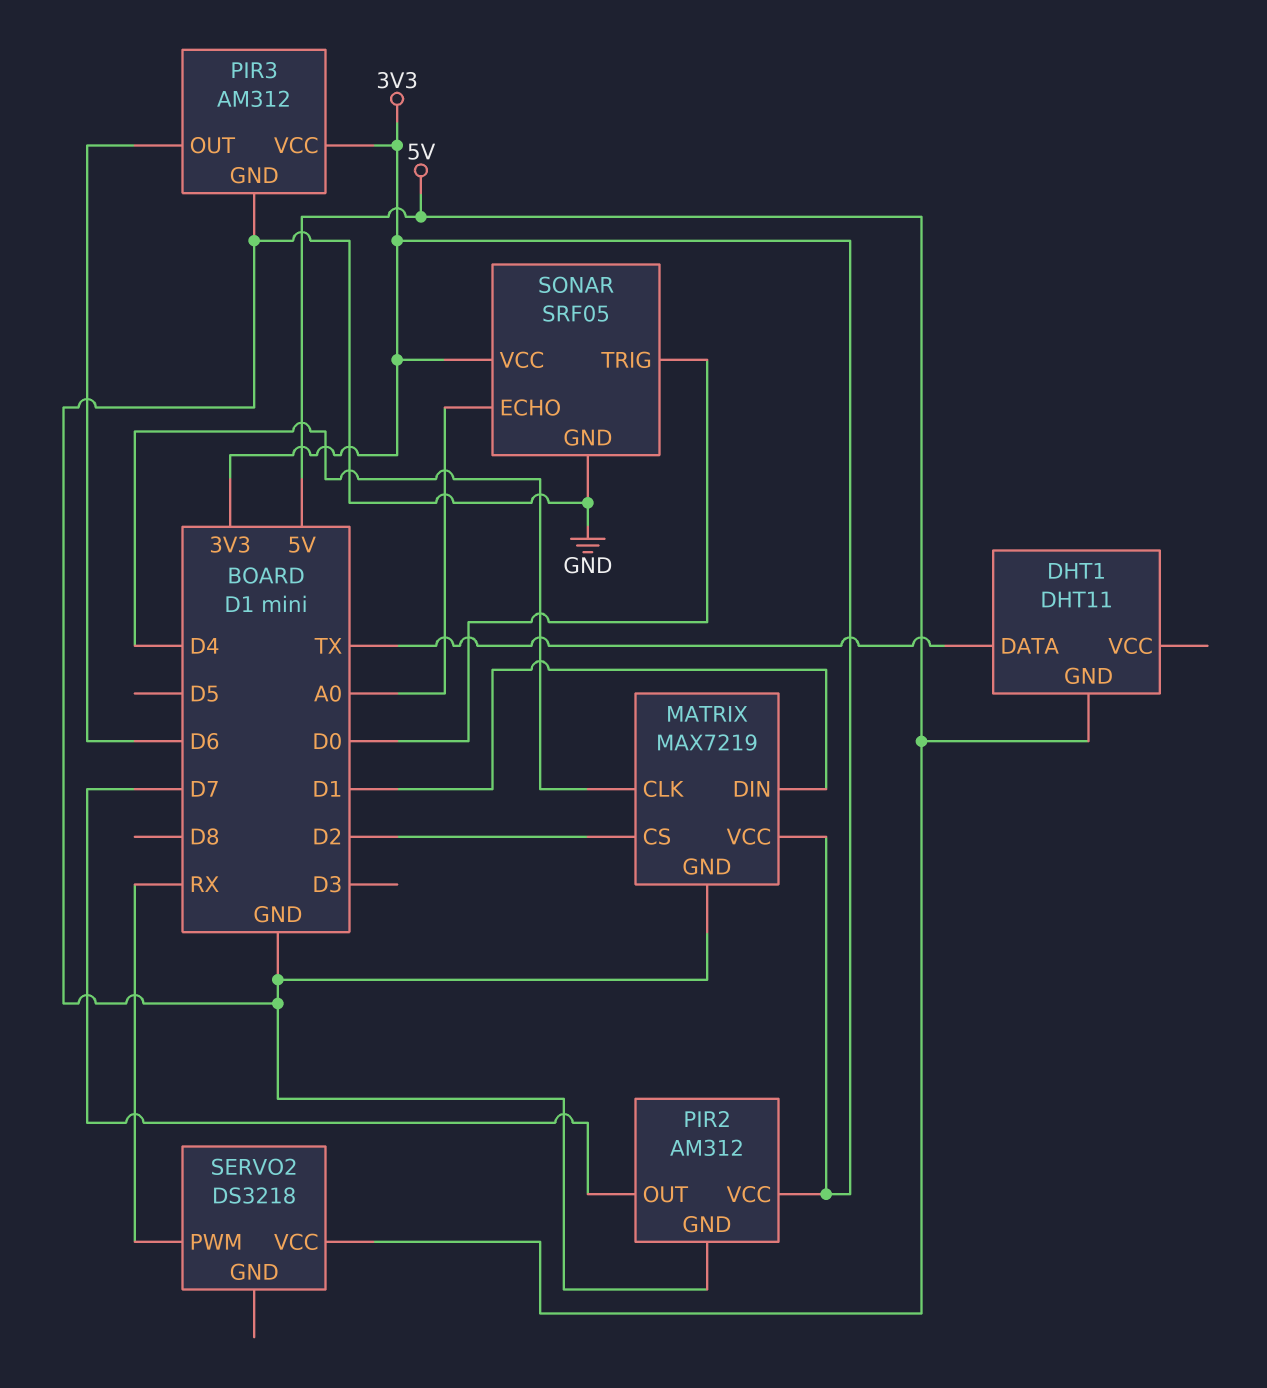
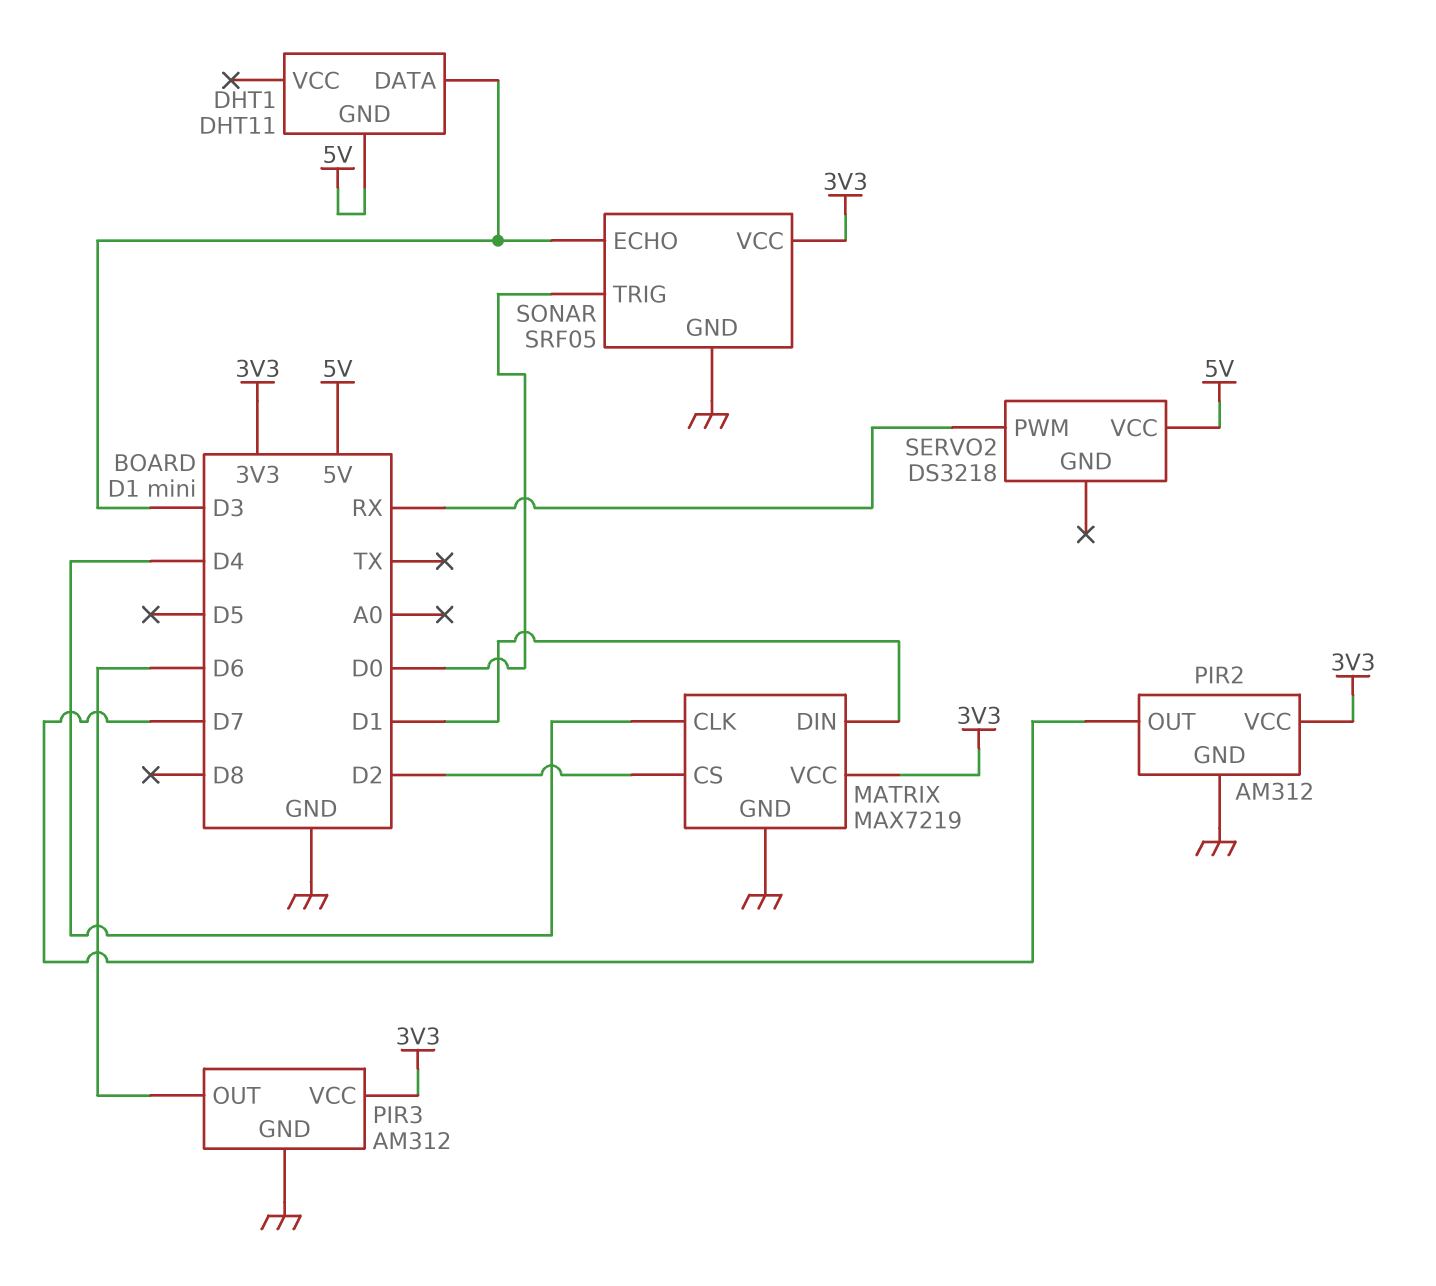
DHT1 pin DATA: TX -> D3
SONAR pin ECHO: A0 -> D3

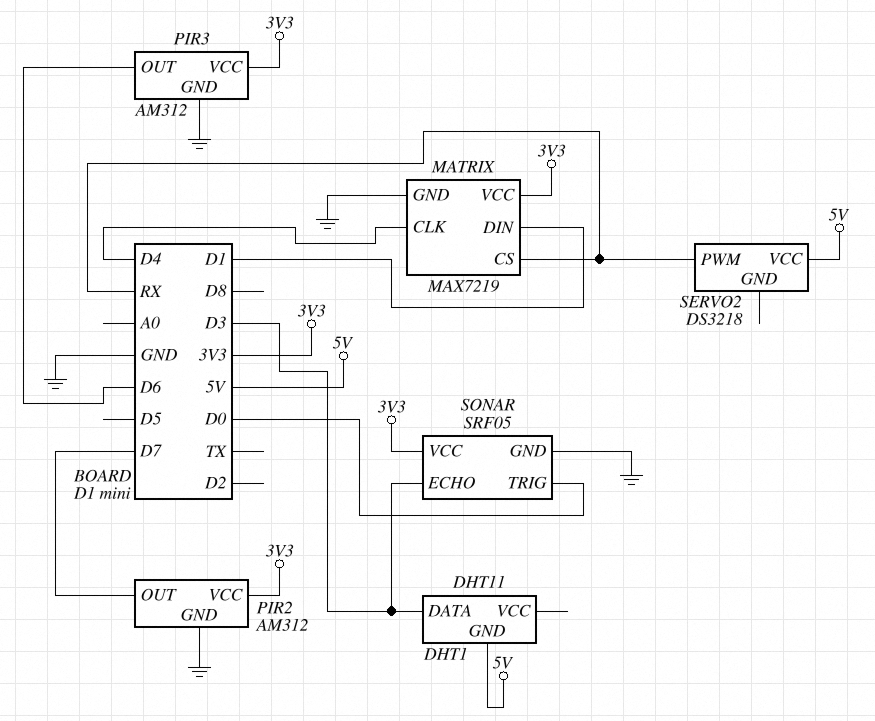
MATRIX pin CS: D2 -> RX

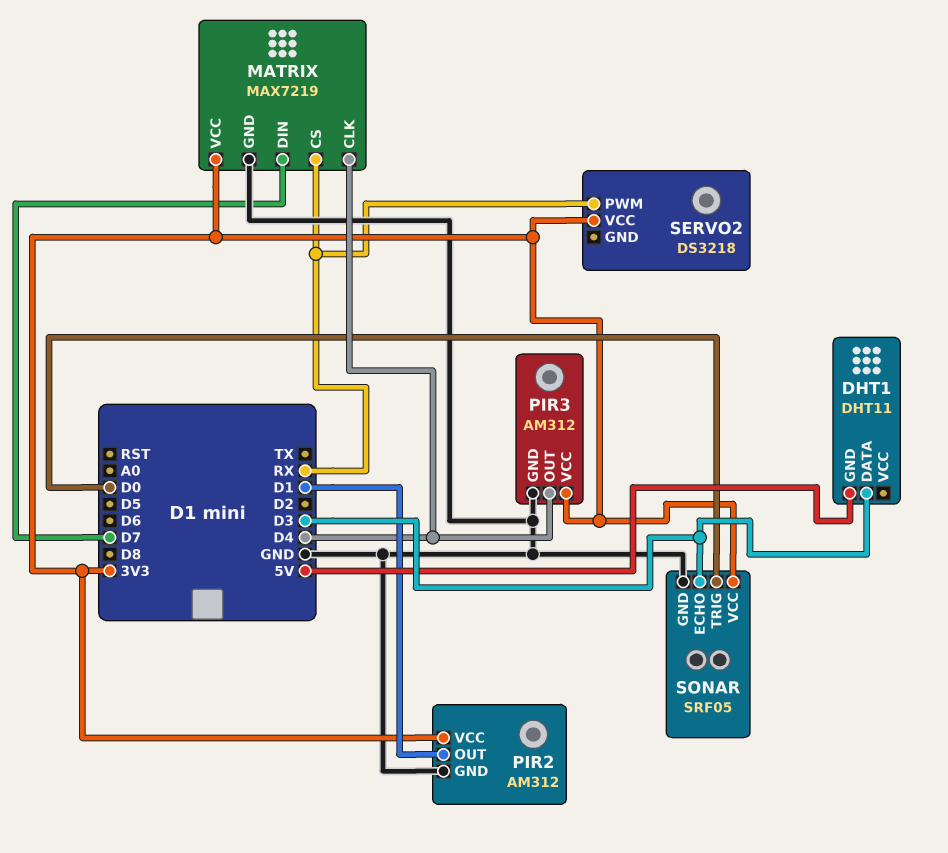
MATRIX pin DIN: D1 -> D7
PIR2 pin OUT: D7 -> D1
PIR3 pin OUT: D6 -> D4
SERVO2 pin VCC: 5V -> 3V3

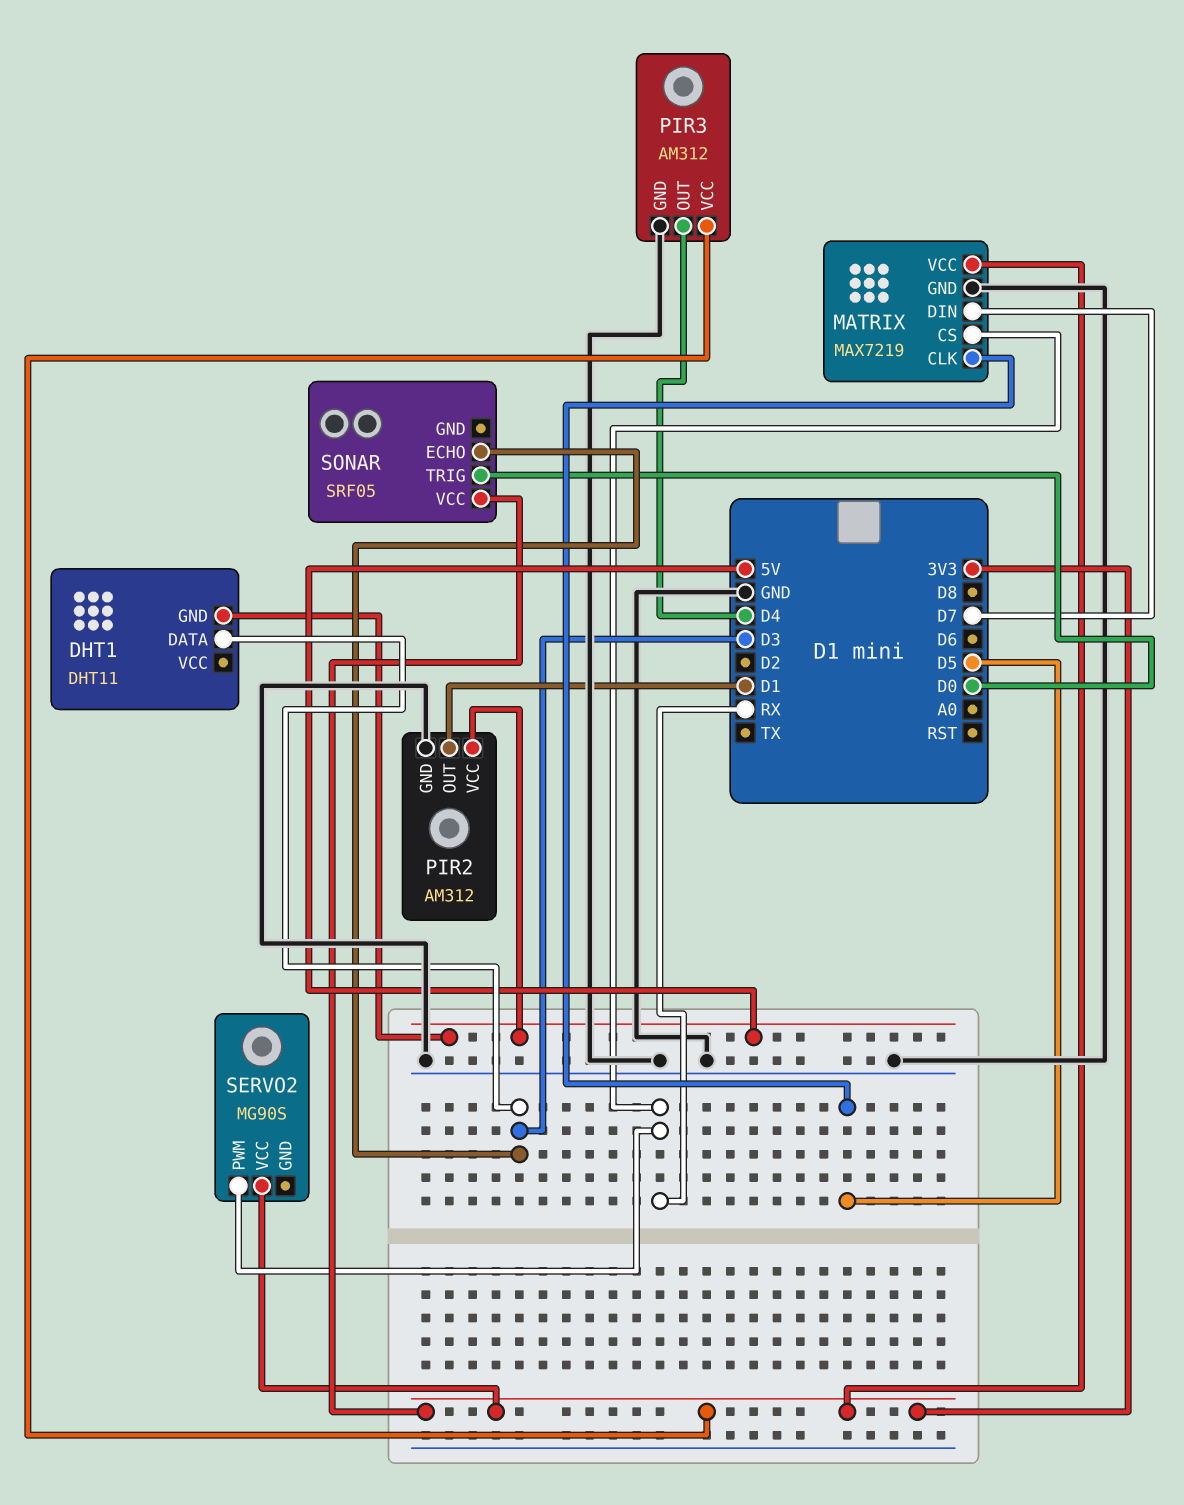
MATRIX pin CLK: D4 -> D5
PIR2 pin VCC: 3V3 -> 5V
SERVO2: DS3218 -> MG90S
SONAR pin GND: GND -> none

